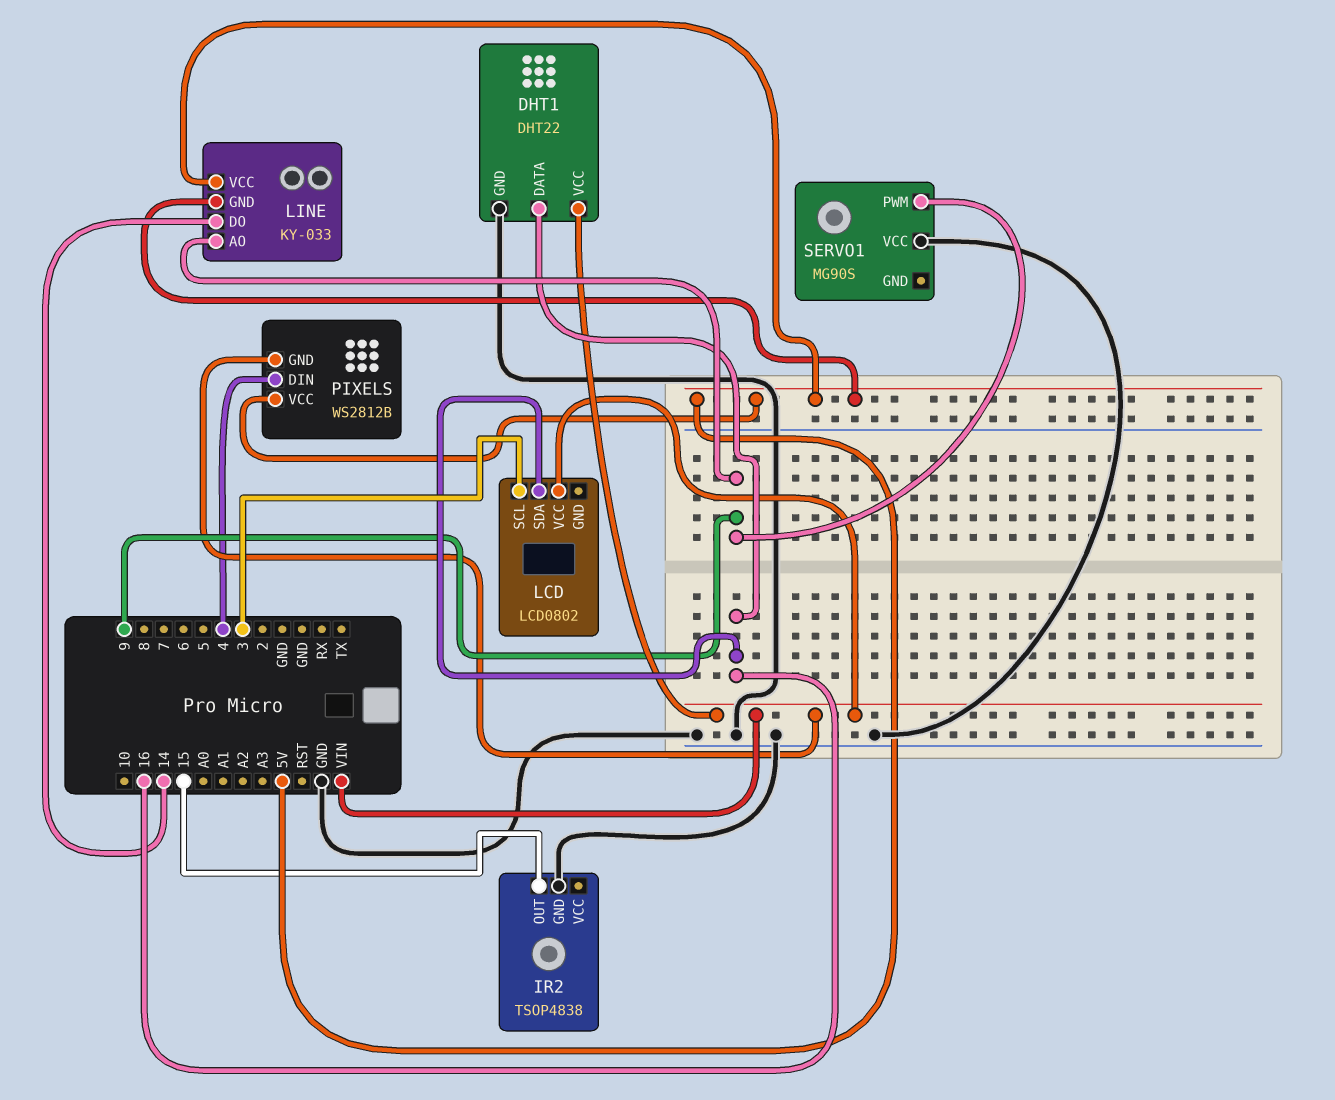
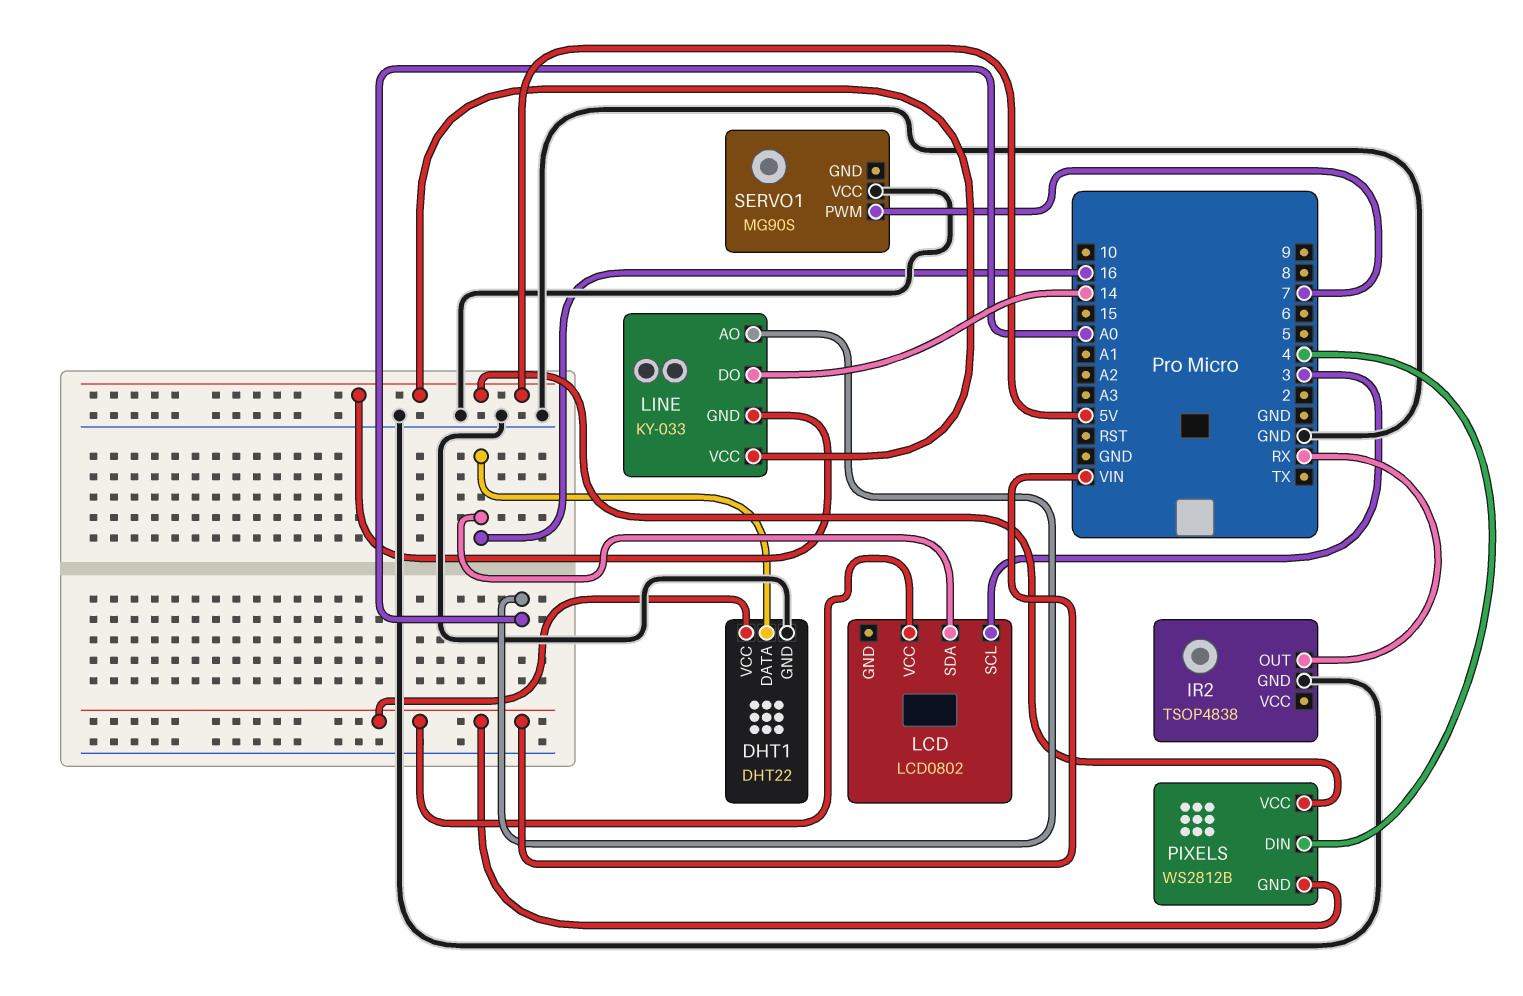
IR2 pin OUT: 15 -> RX
LINE pin AO: 9 -> A0
SERVO1 pin PWM: 9 -> 7

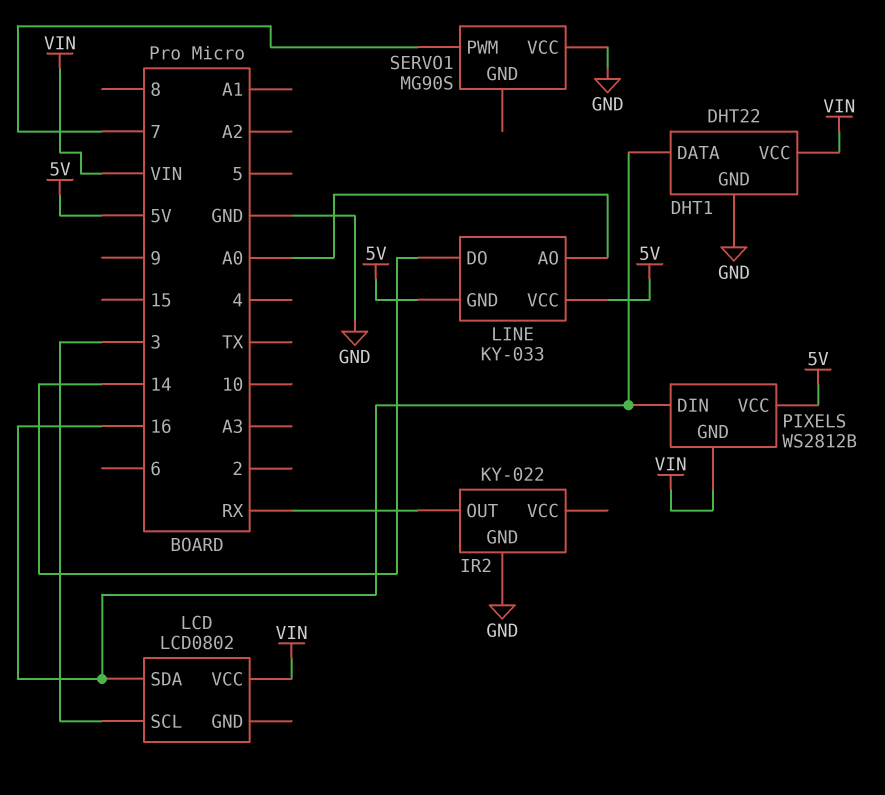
IR2: TSOP4838 -> KY-022
PIXELS pin DIN: 4 -> 16

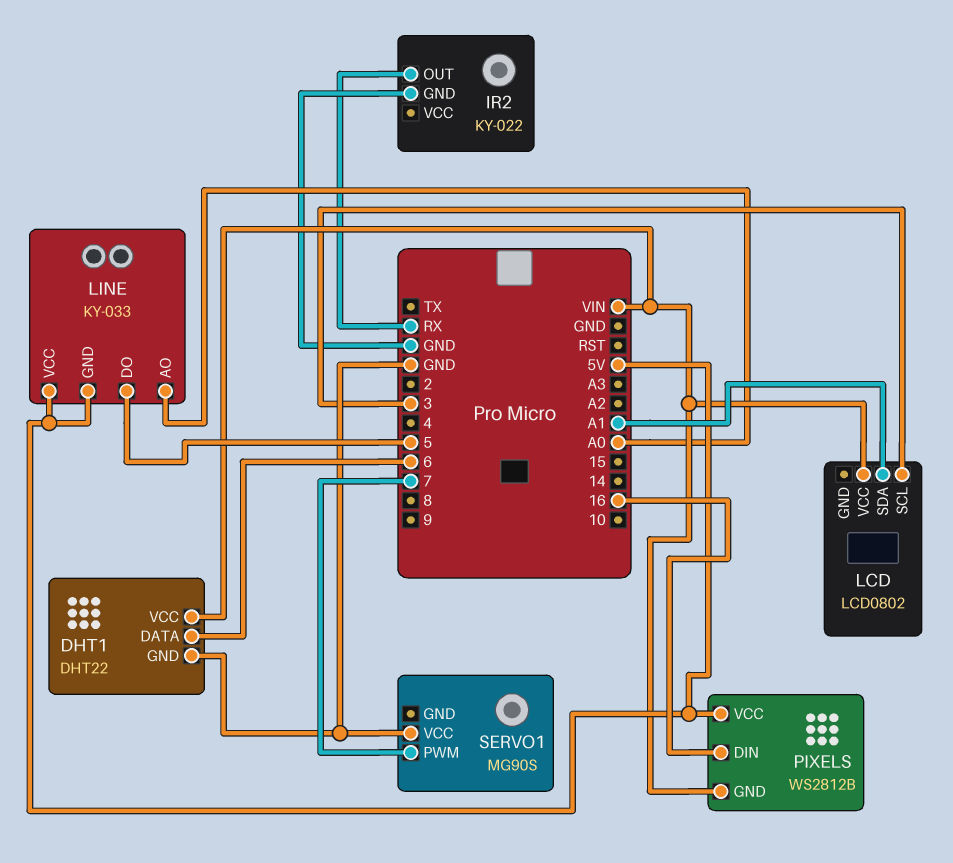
DHT1 pin DATA: 16 -> 6
LCD pin SDA: 16 -> A1
LINE pin DO: 14 -> 5

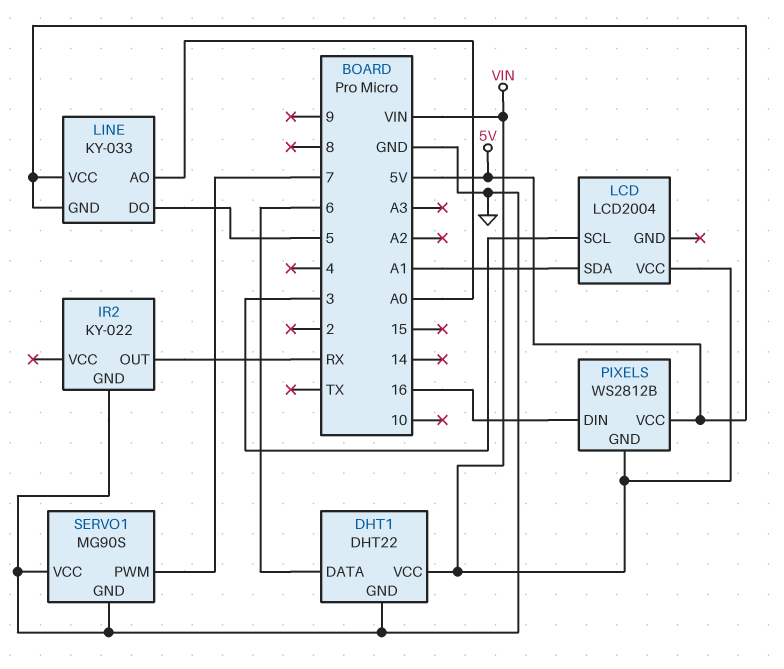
LCD: LCD0802 -> LCD2004
SERVO1 pin GND: none -> GND

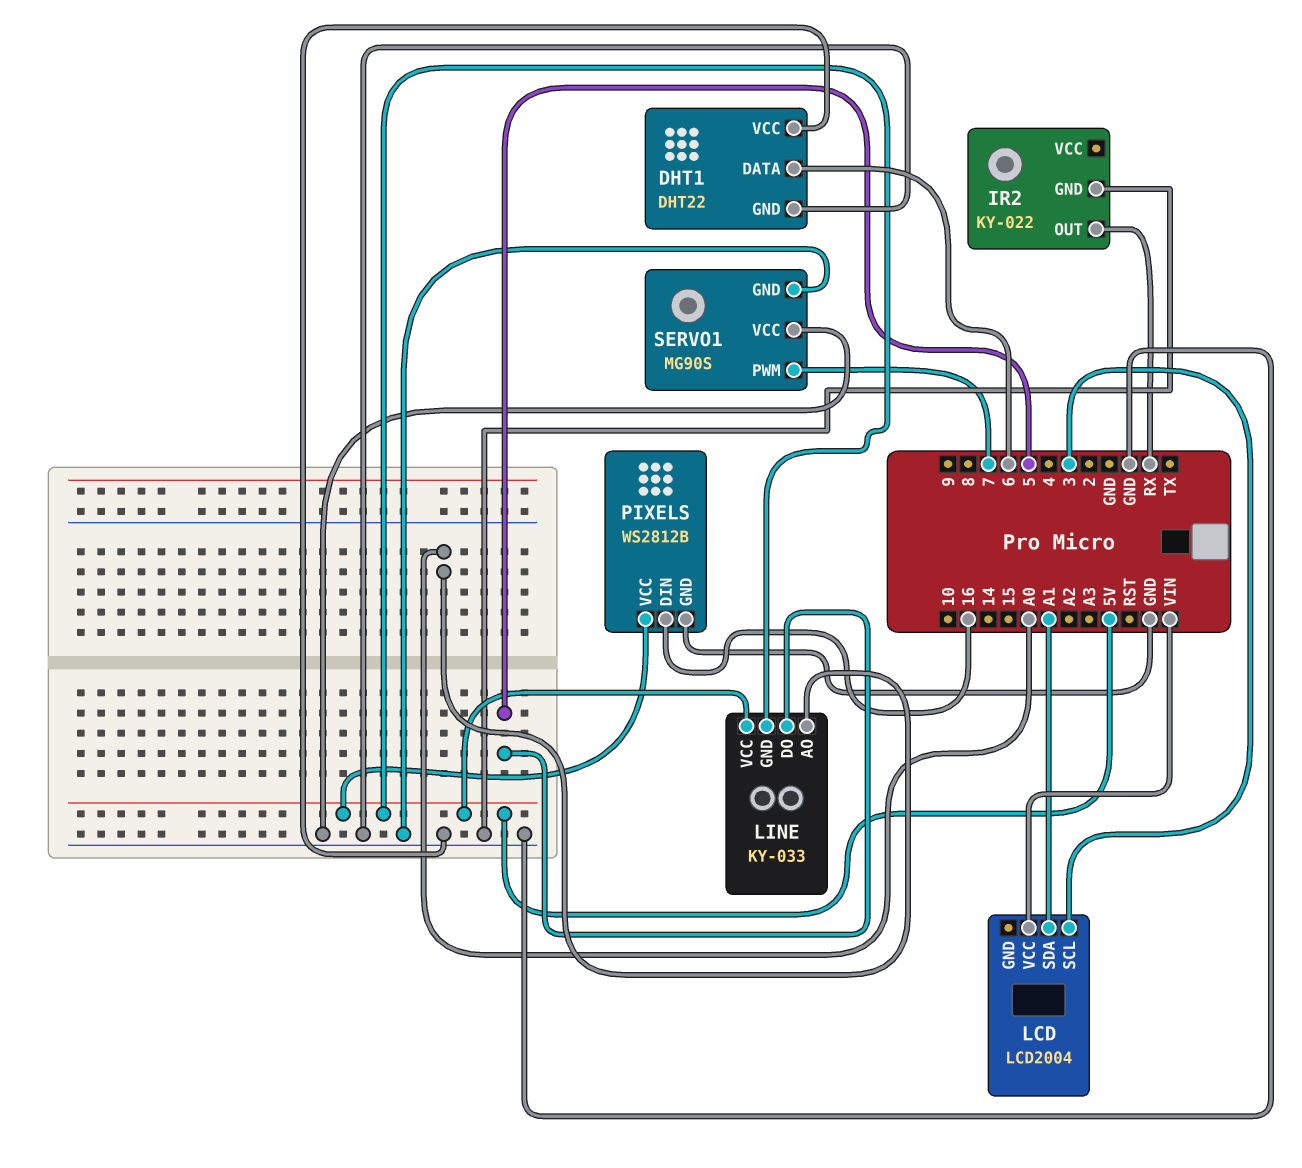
DHT1 pin VCC: VIN -> GND
PIXELS pin GND: VIN -> GND

